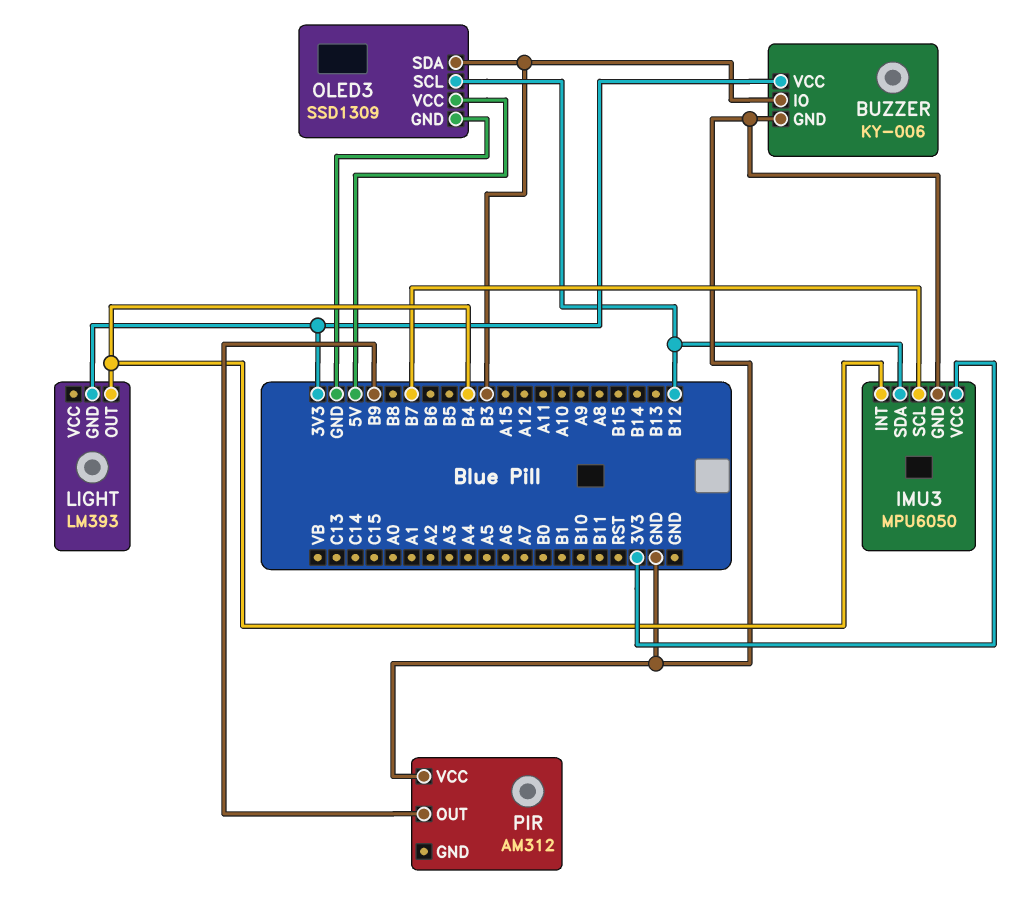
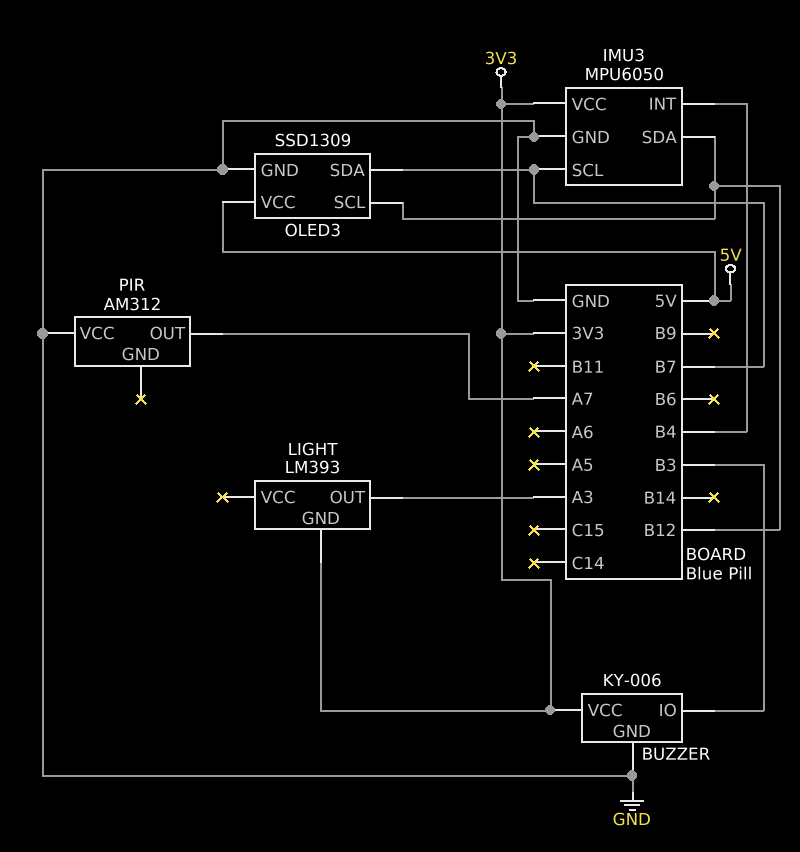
LIGHT pin OUT: B4 -> A3
OLED3 pin SDA: B3 -> B7
PIR pin OUT: B9 -> A7

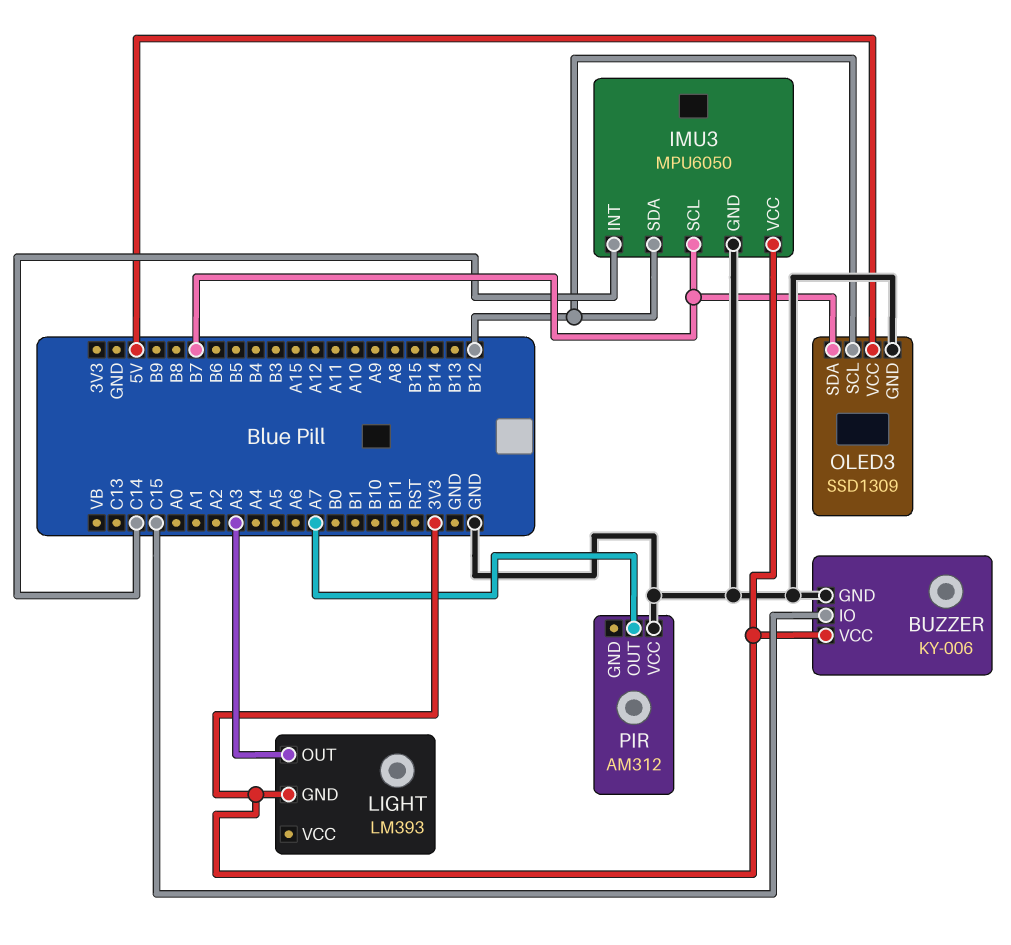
BUZZER pin IO: B3 -> C15
IMU3 pin INT: B4 -> C14

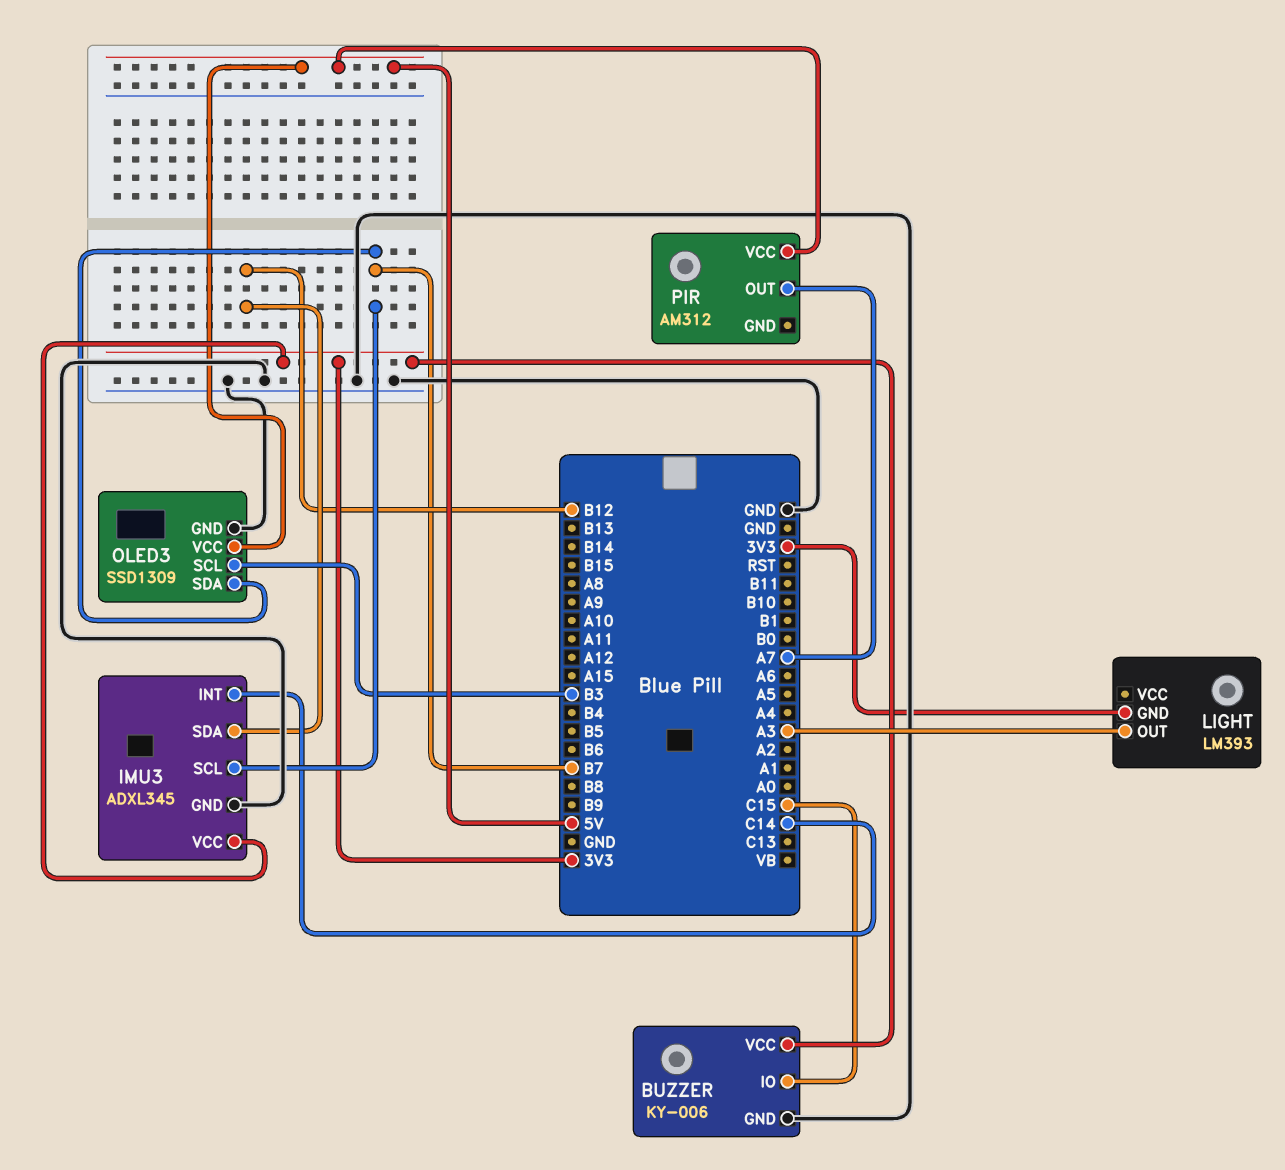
IMU3: MPU6050 -> ADXL345
OLED3 pin SCL: B12 -> B3
PIR pin VCC: GND -> 5V

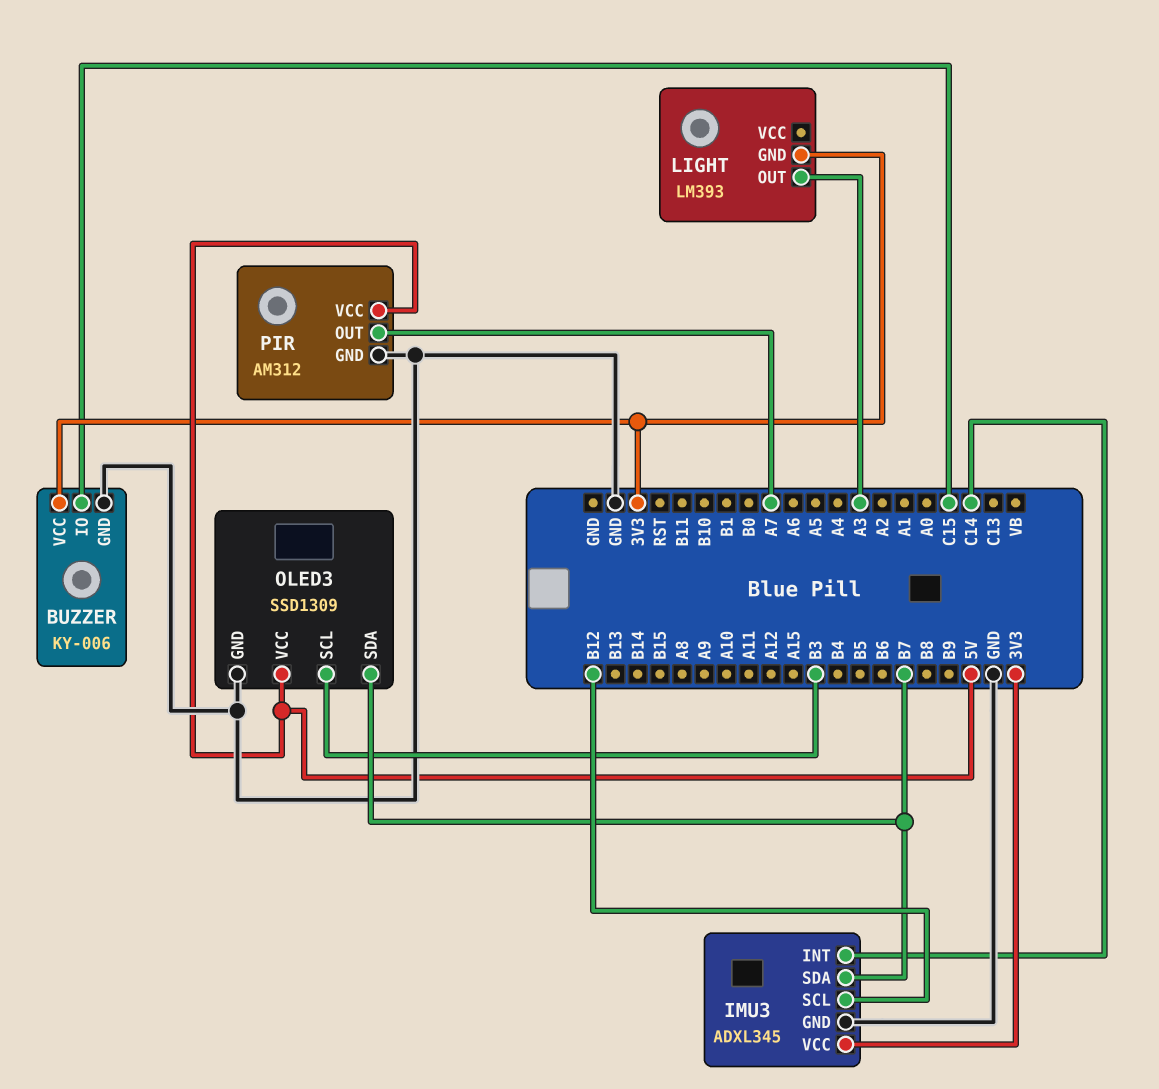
IMU3 pin SCL: B7 -> B12
IMU3 pin SDA: B12 -> B7
PIR pin GND: none -> GND

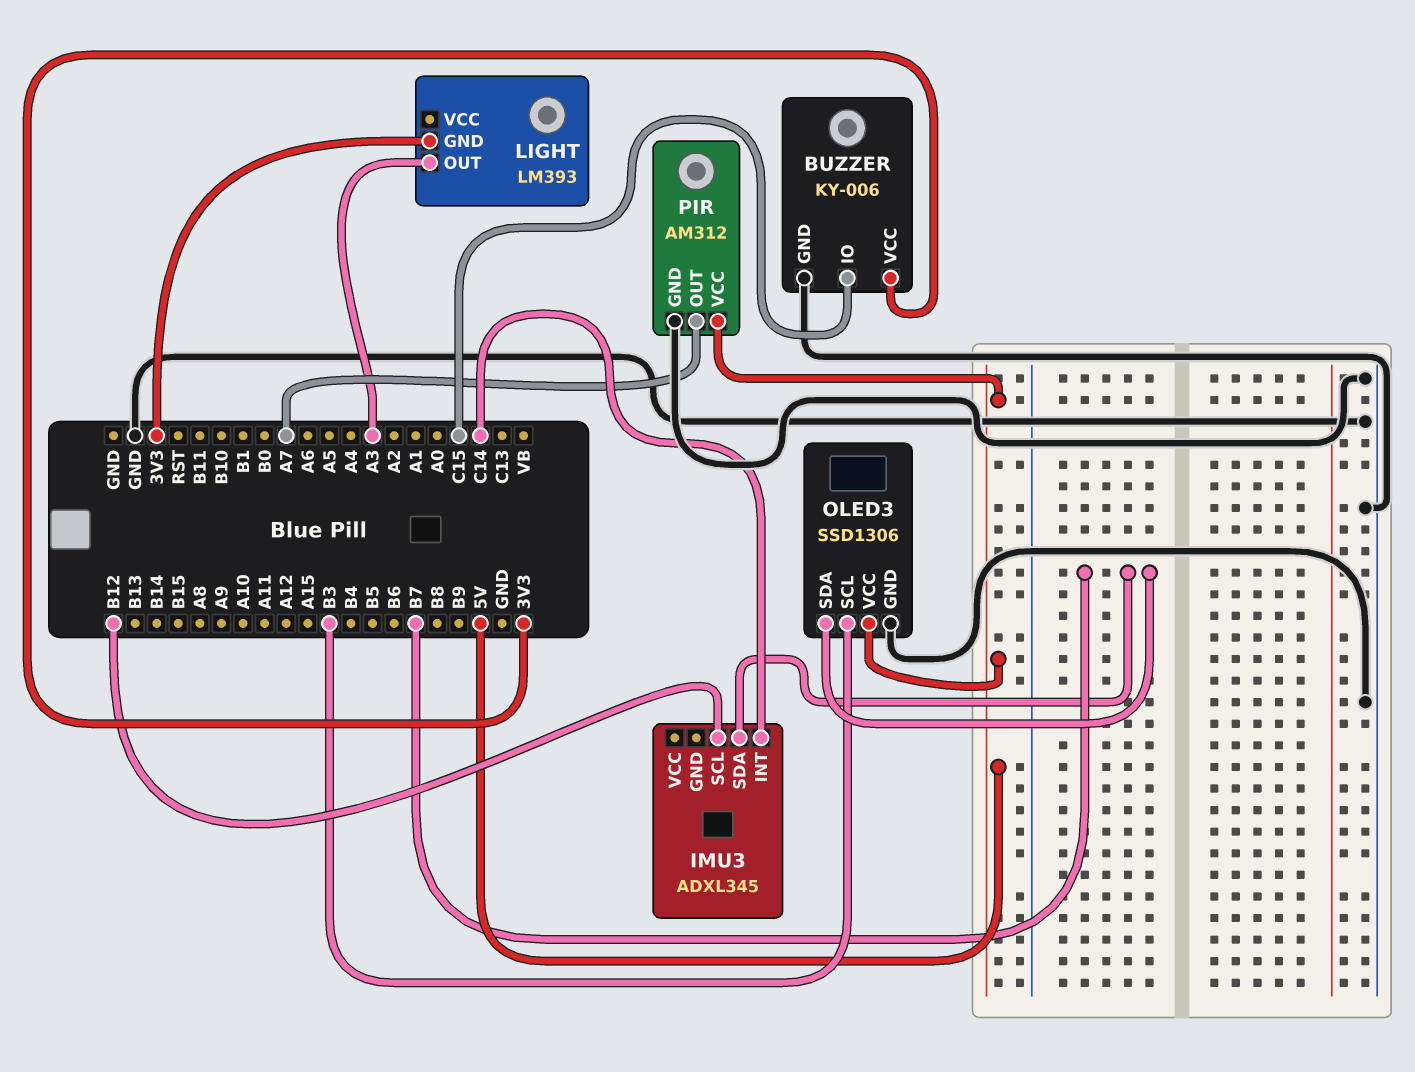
IMU3 pin GND: GND -> none
IMU3 pin VCC: 3V3 -> none
OLED3: SSD1309 -> SSD1306

